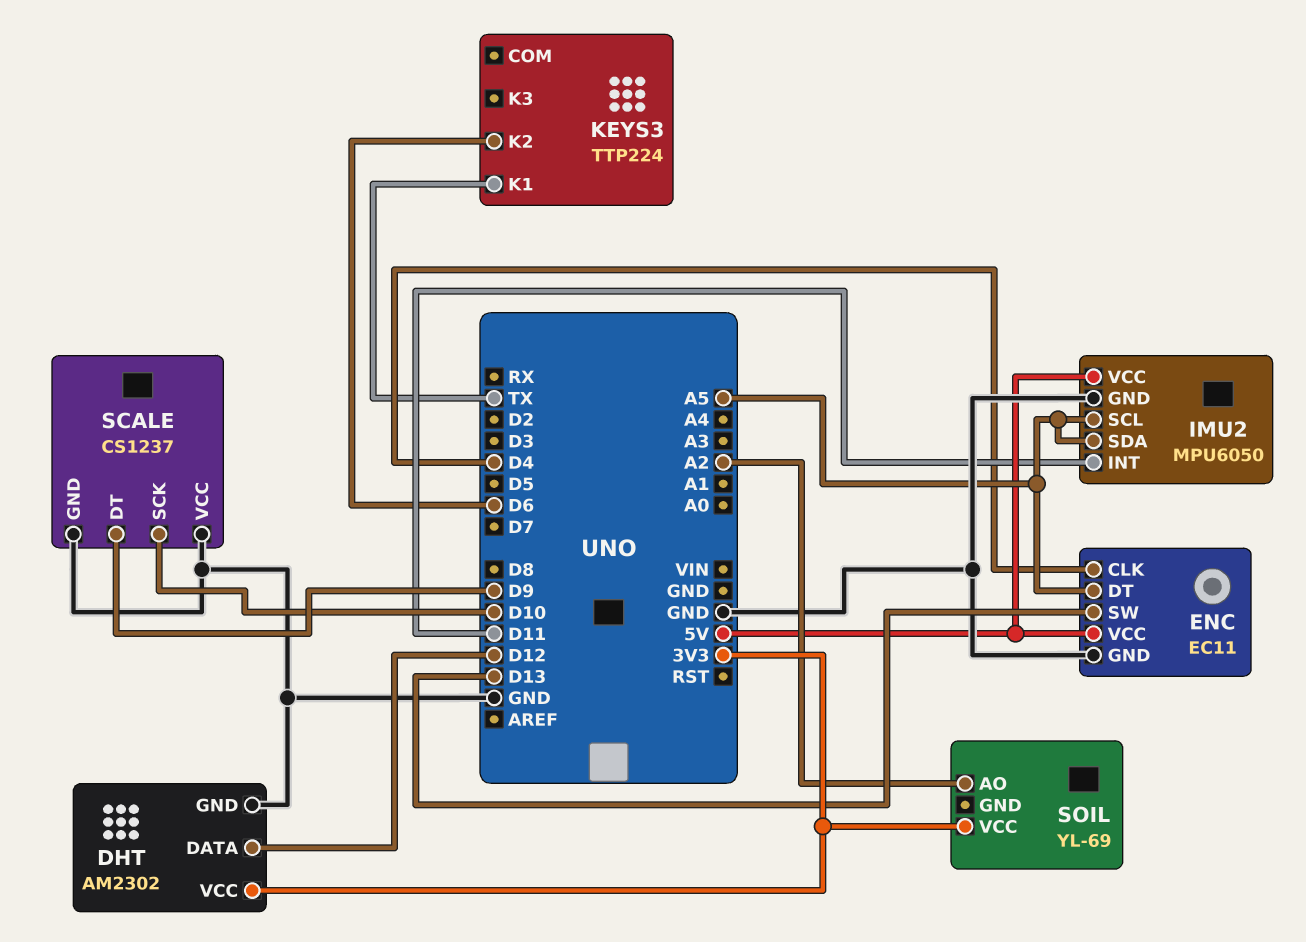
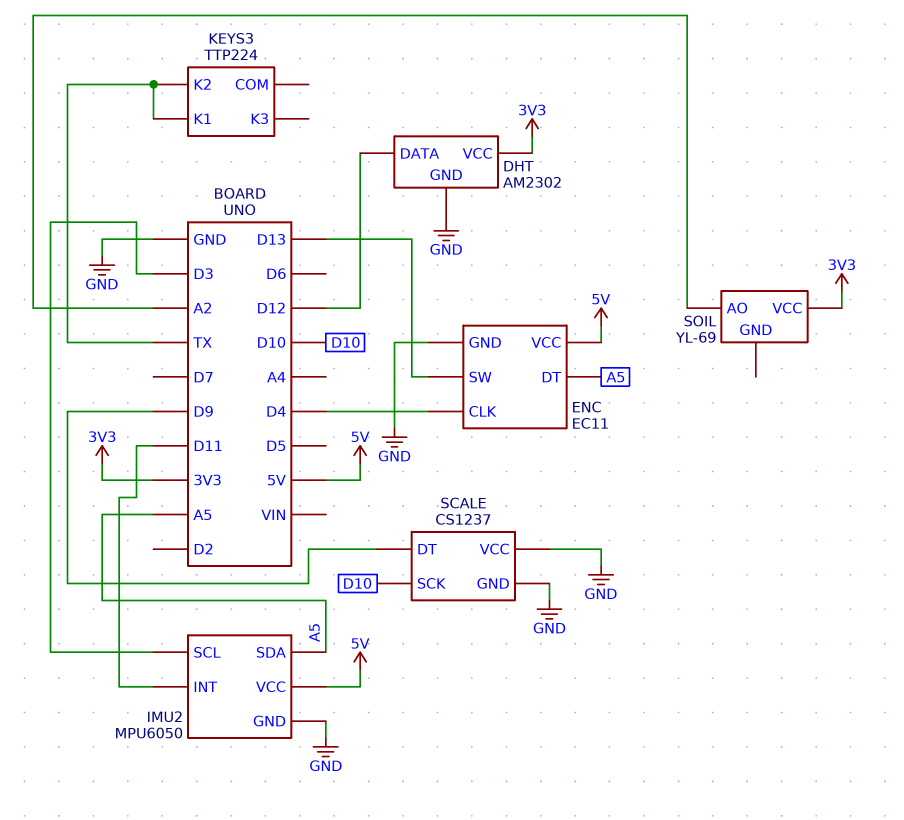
IMU2 pin SCL: A5 -> D3
KEYS3 pin K2: D6 -> TX

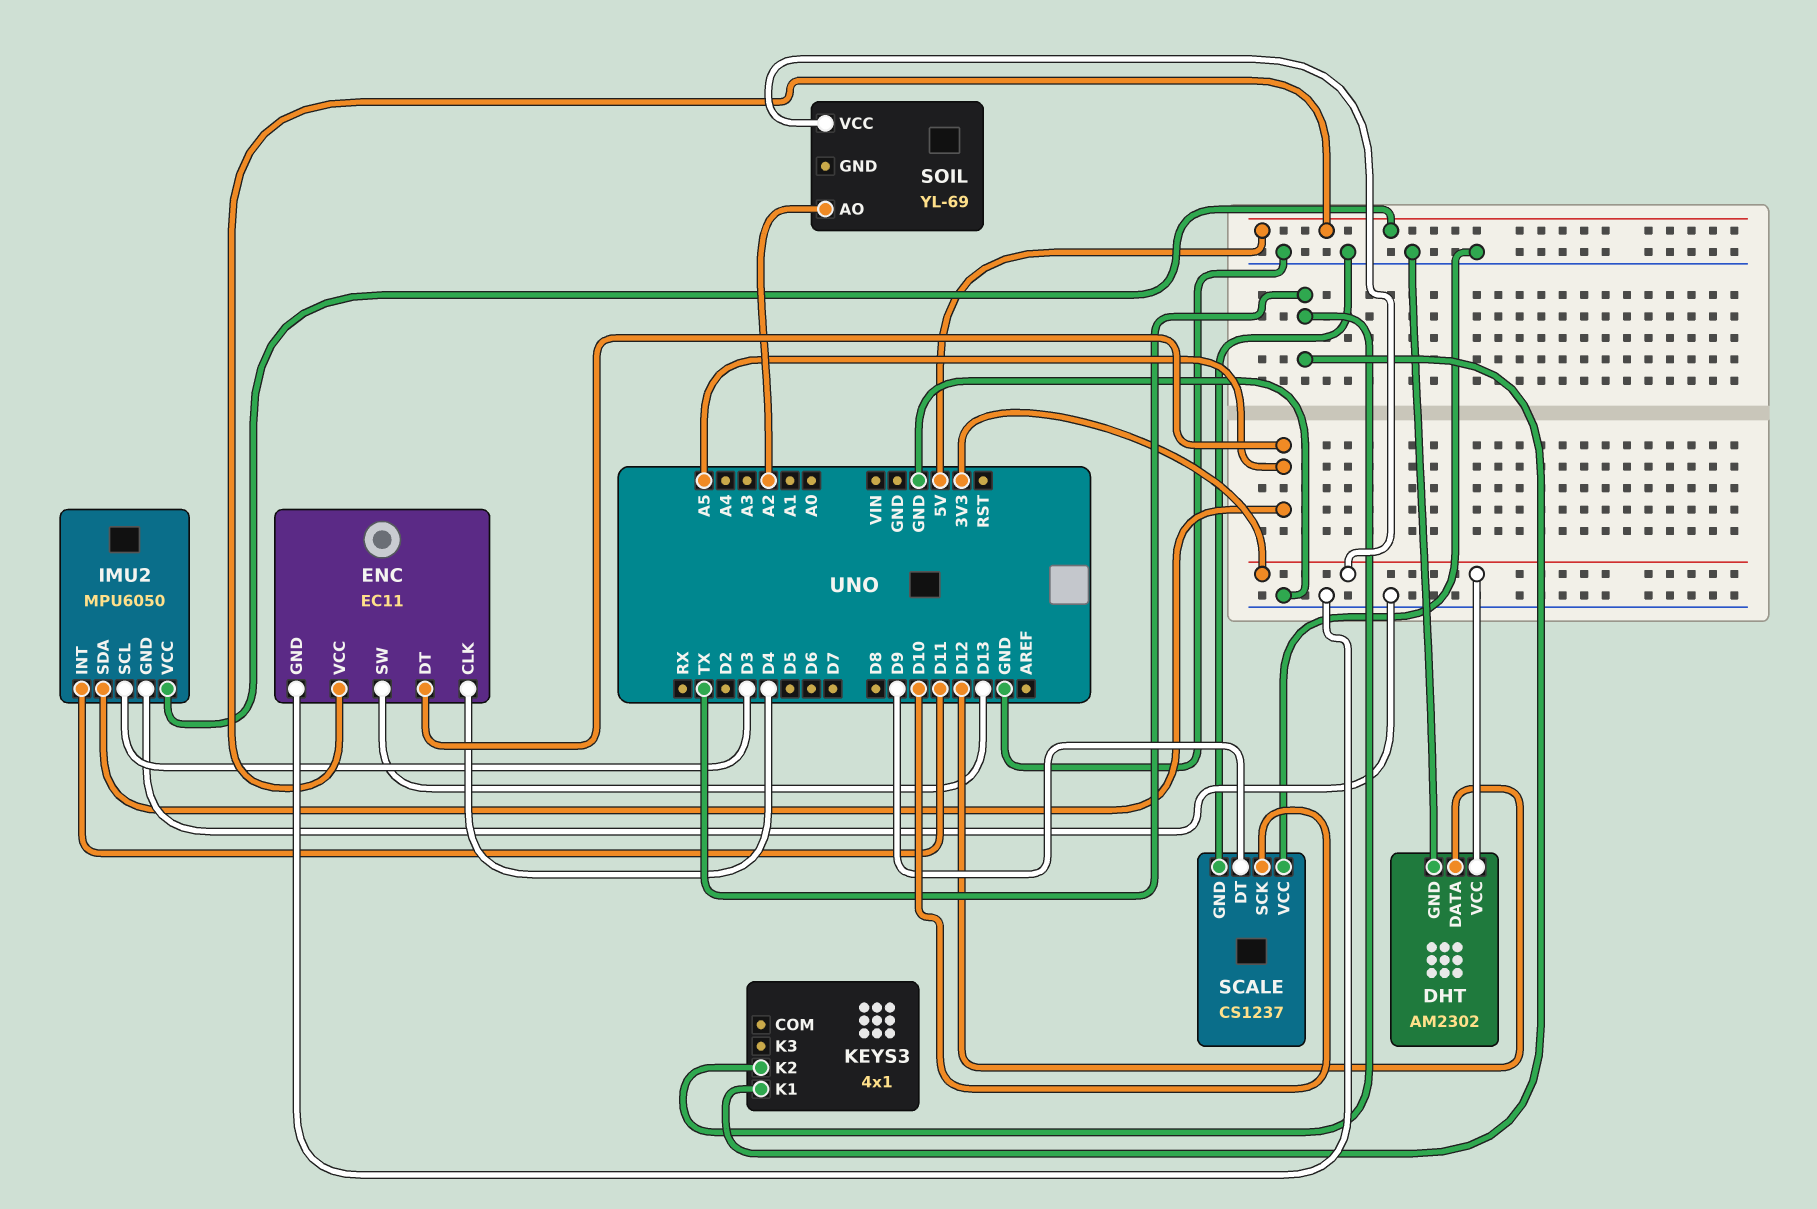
KEYS3: TTP224 -> 4x1

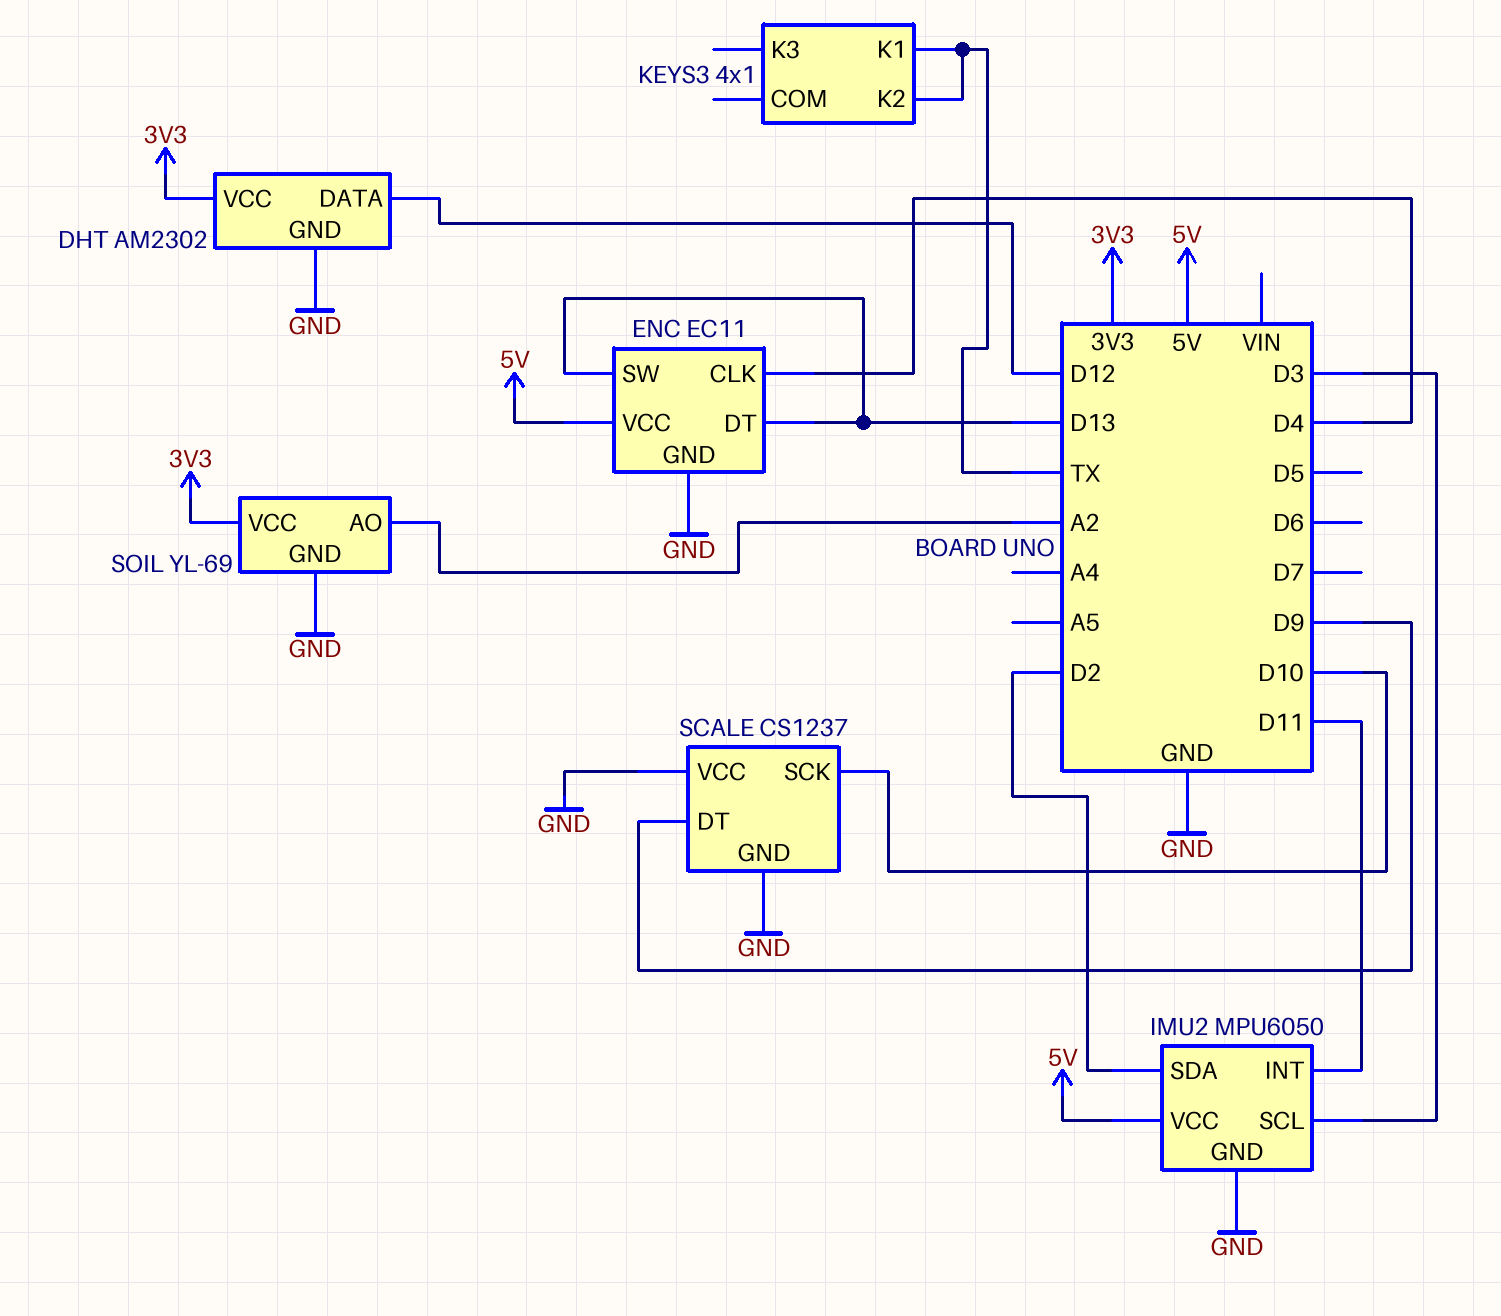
ENC pin DT: A5 -> D13
IMU2 pin SDA: A5 -> D2
SOIL pin GND: none -> GND

